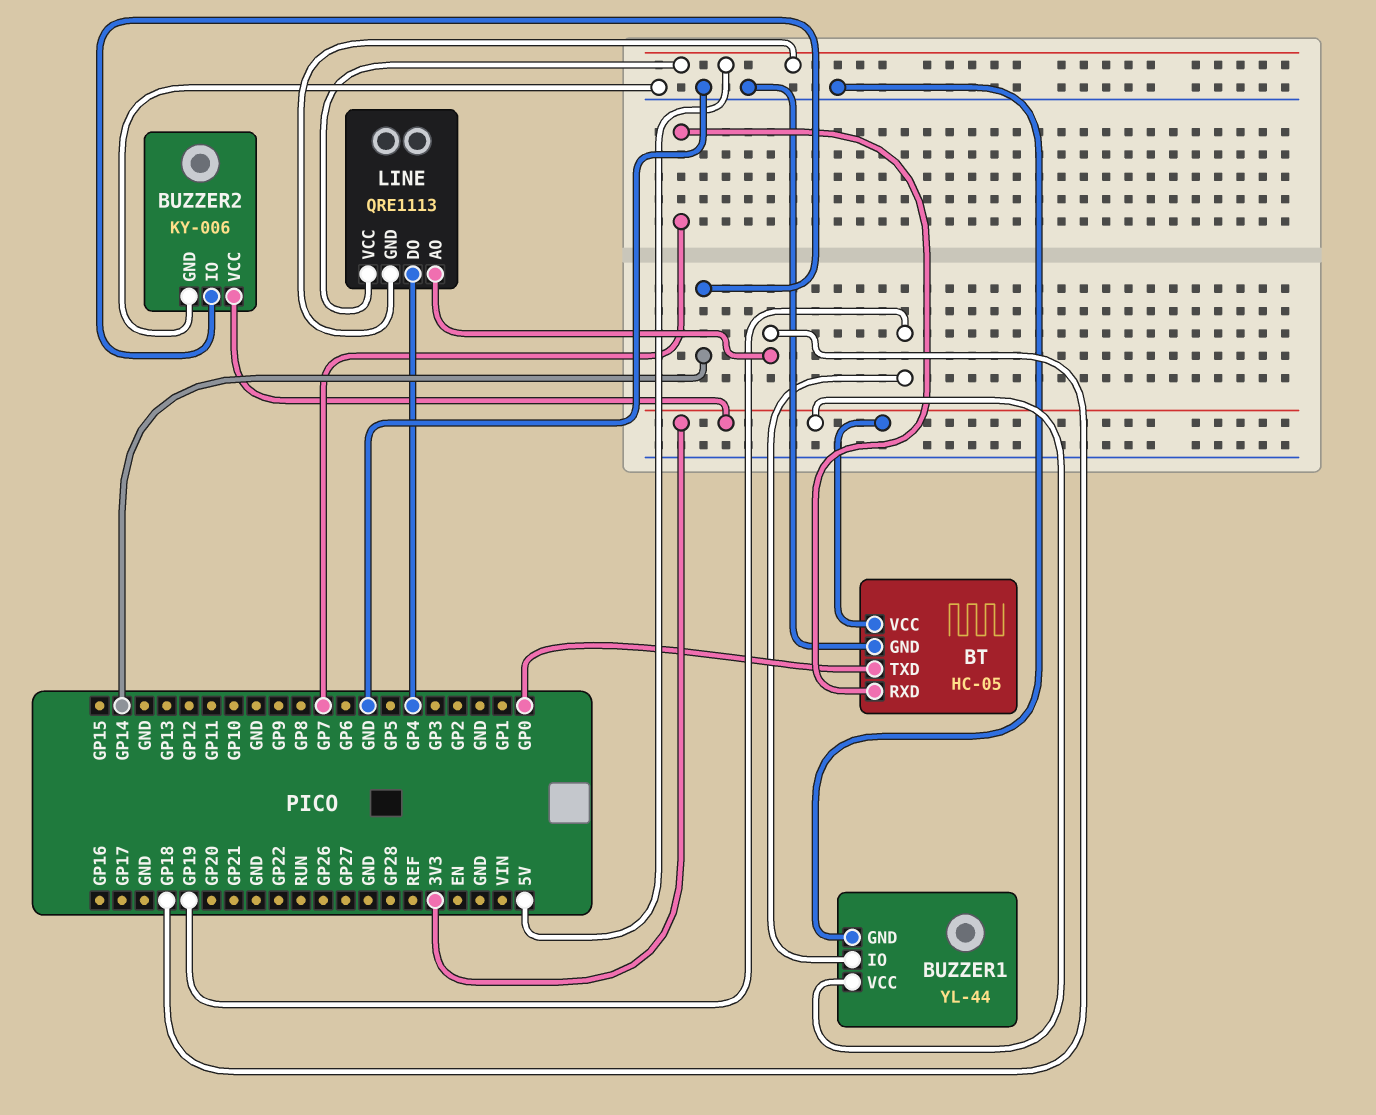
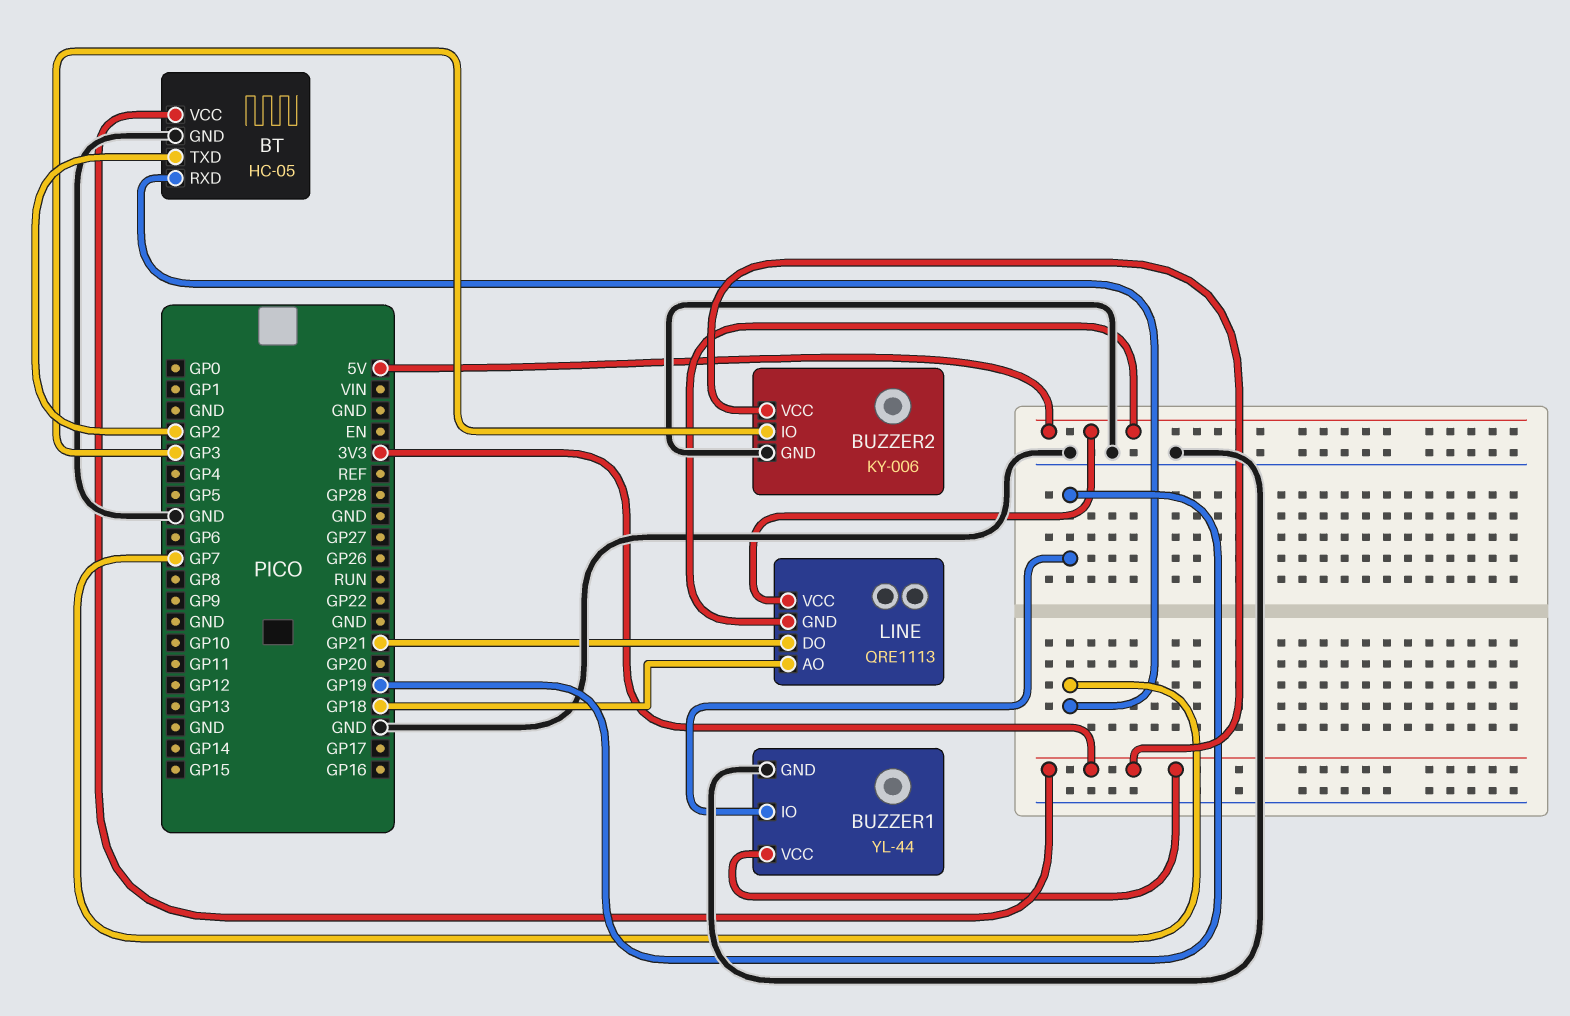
BT pin TXD: GP0 -> GP2
BUZZER2 pin IO: GP14 -> GP3
LINE pin DO: GP4 -> GP21

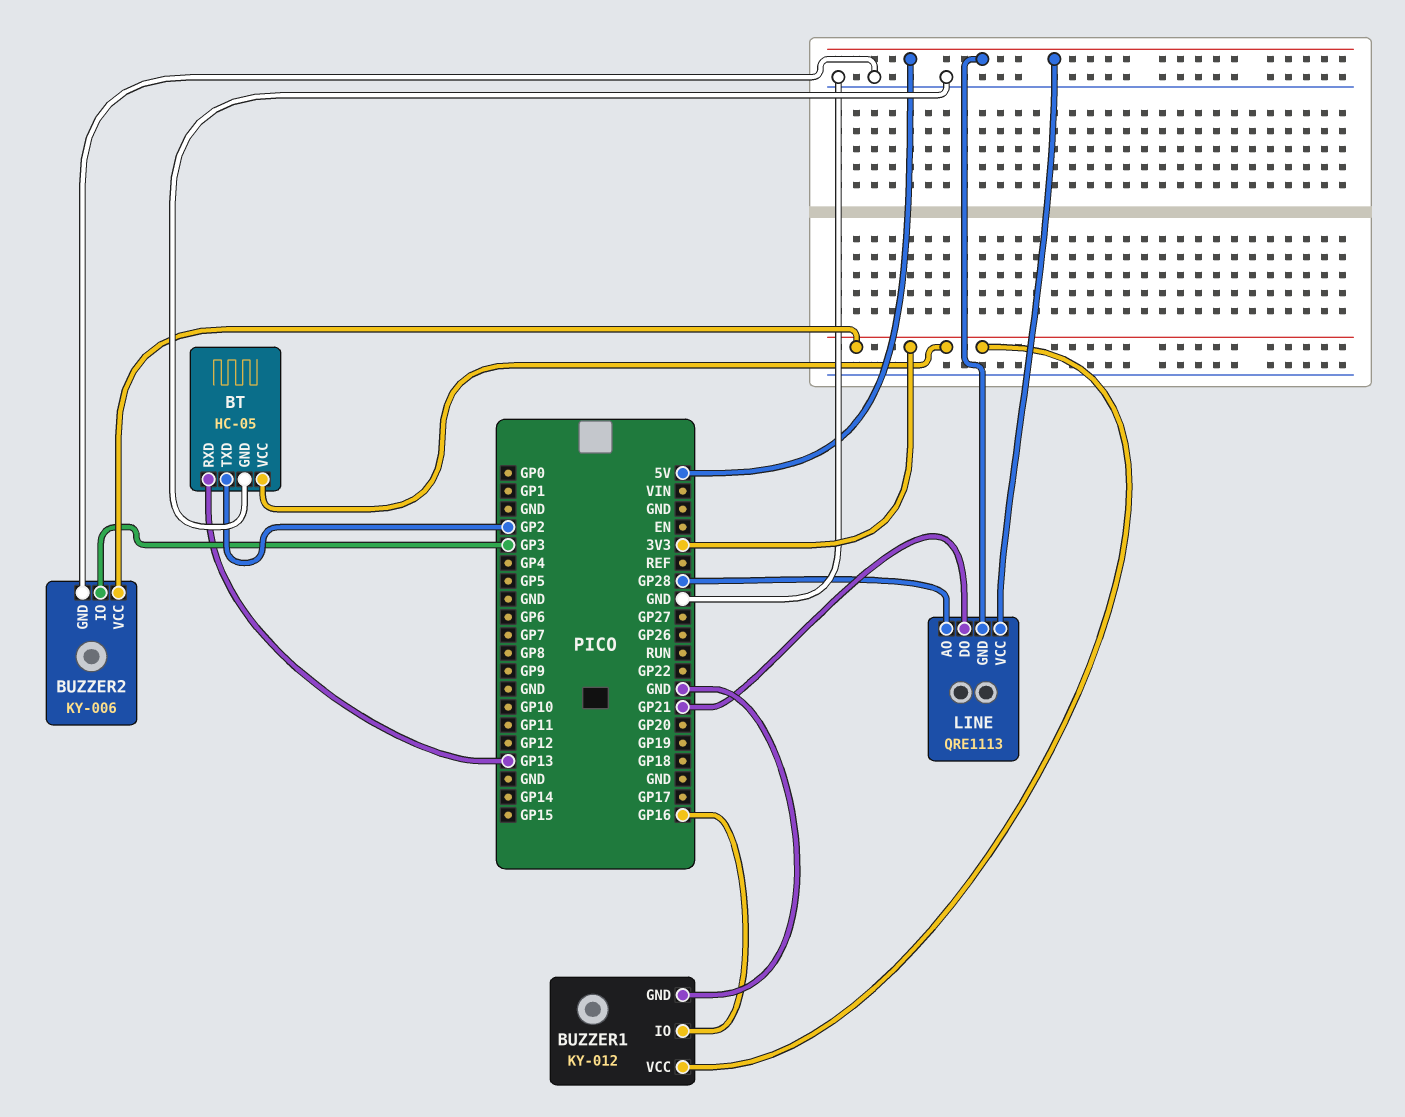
BT pin RXD: GP7 -> GP13
BUZZER1: YL-44 -> KY-012
BUZZER1 pin IO: GP19 -> GP16
LINE pin AO: GP18 -> GP28

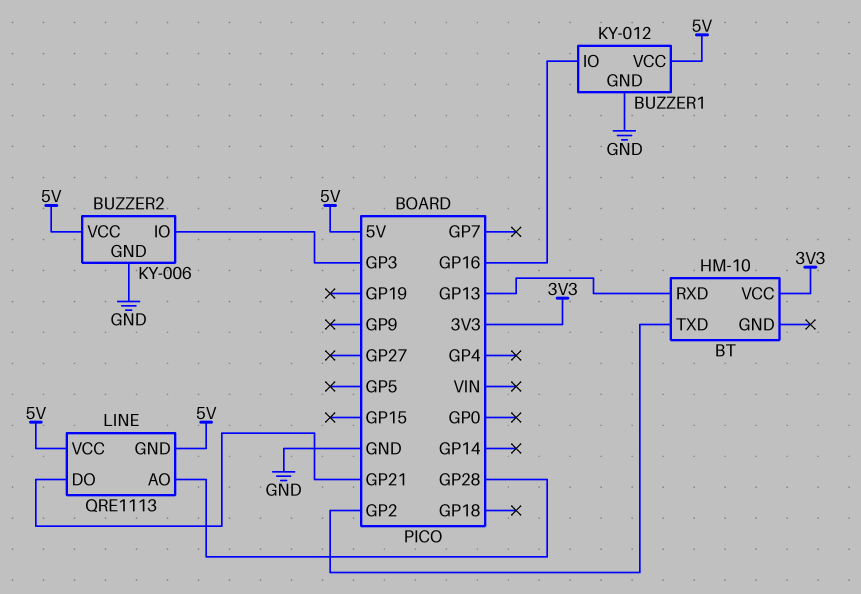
BT: HC-05 -> HM-10
BT pin GND: GND -> none
BUZZER1 pin VCC: 3V3 -> 5V
BUZZER2 pin VCC: 3V3 -> 5V

